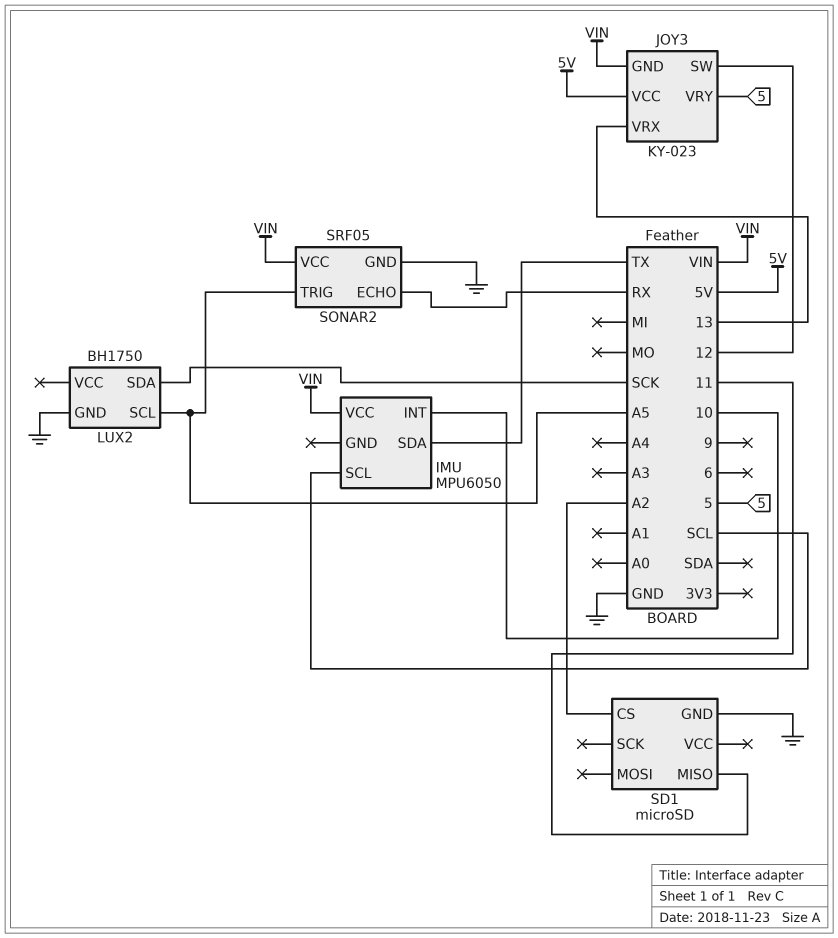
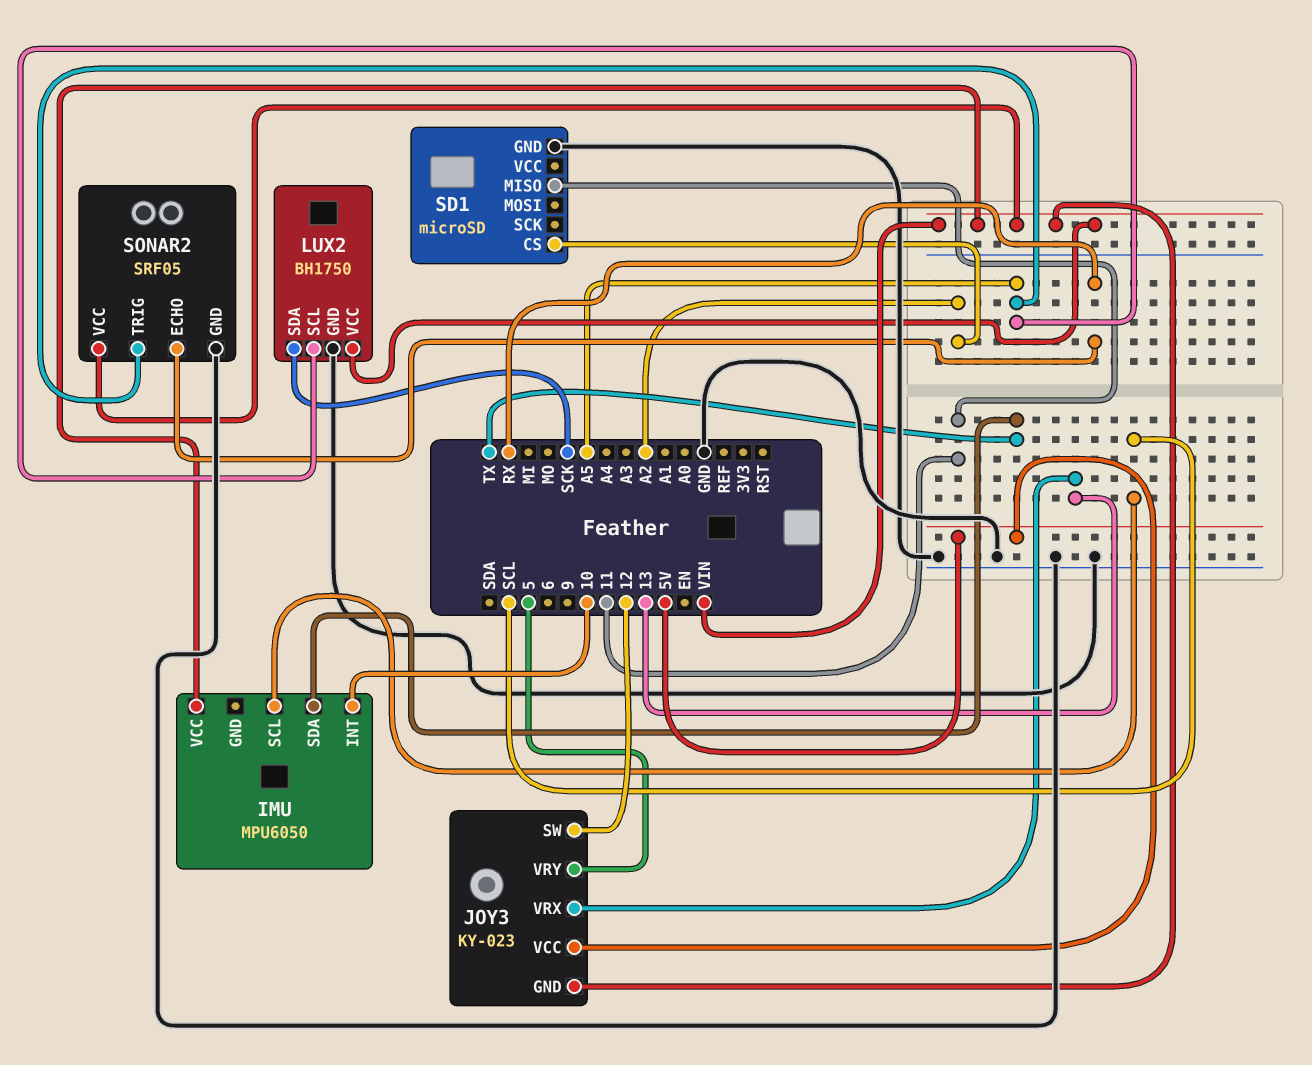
LUX2 pin VCC: none -> VIN

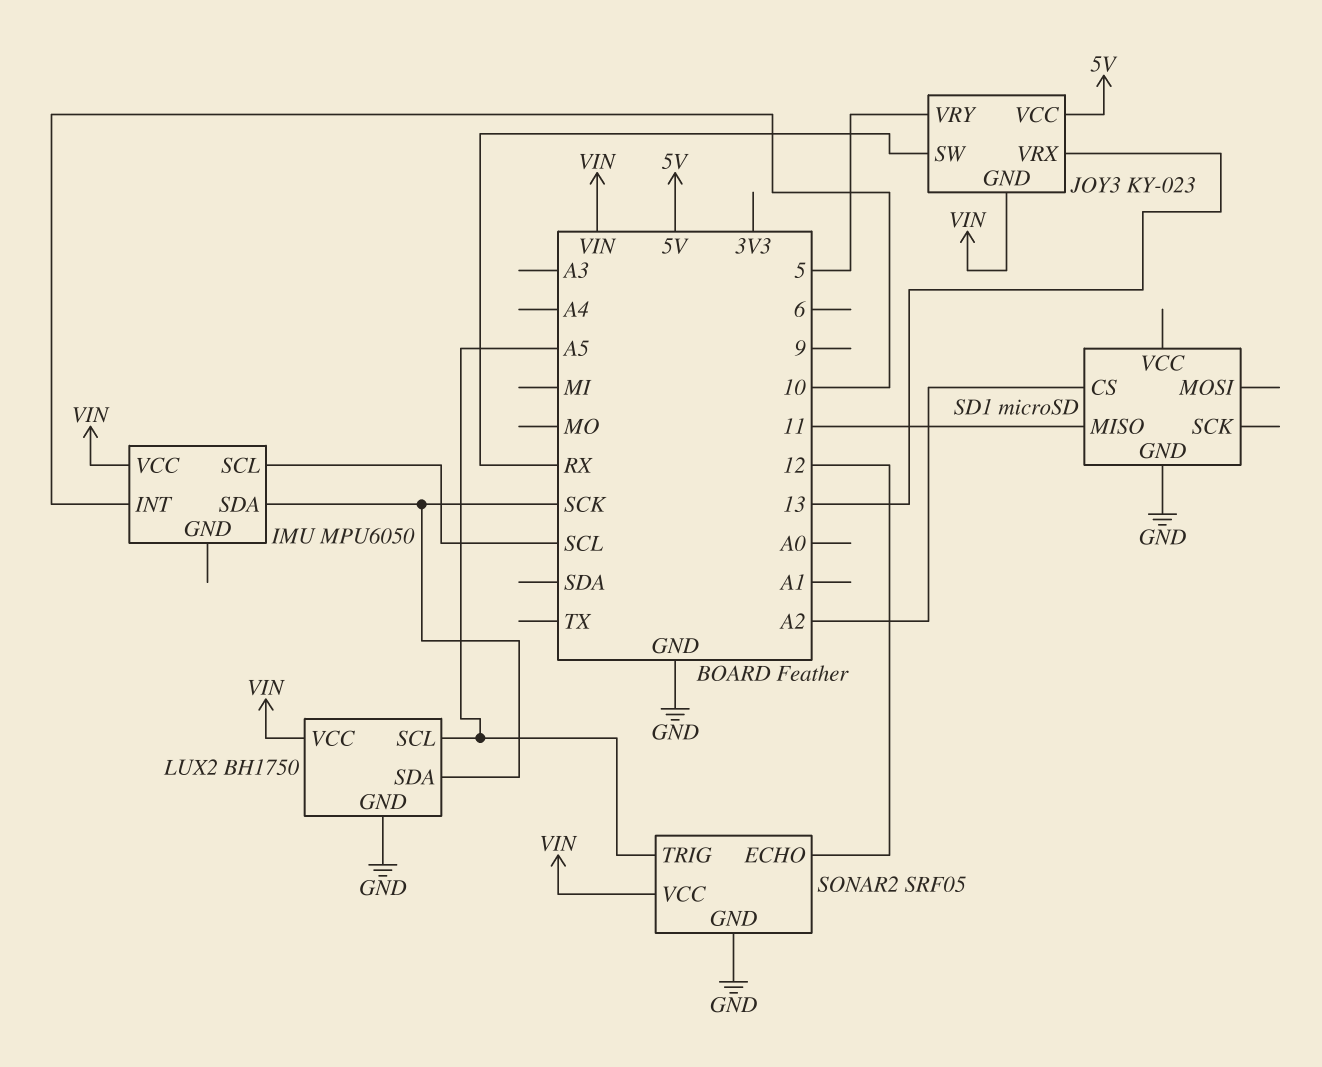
IMU pin SDA: TX -> SCK
JOY3 pin SW: 12 -> RX
SONAR2 pin ECHO: RX -> 12

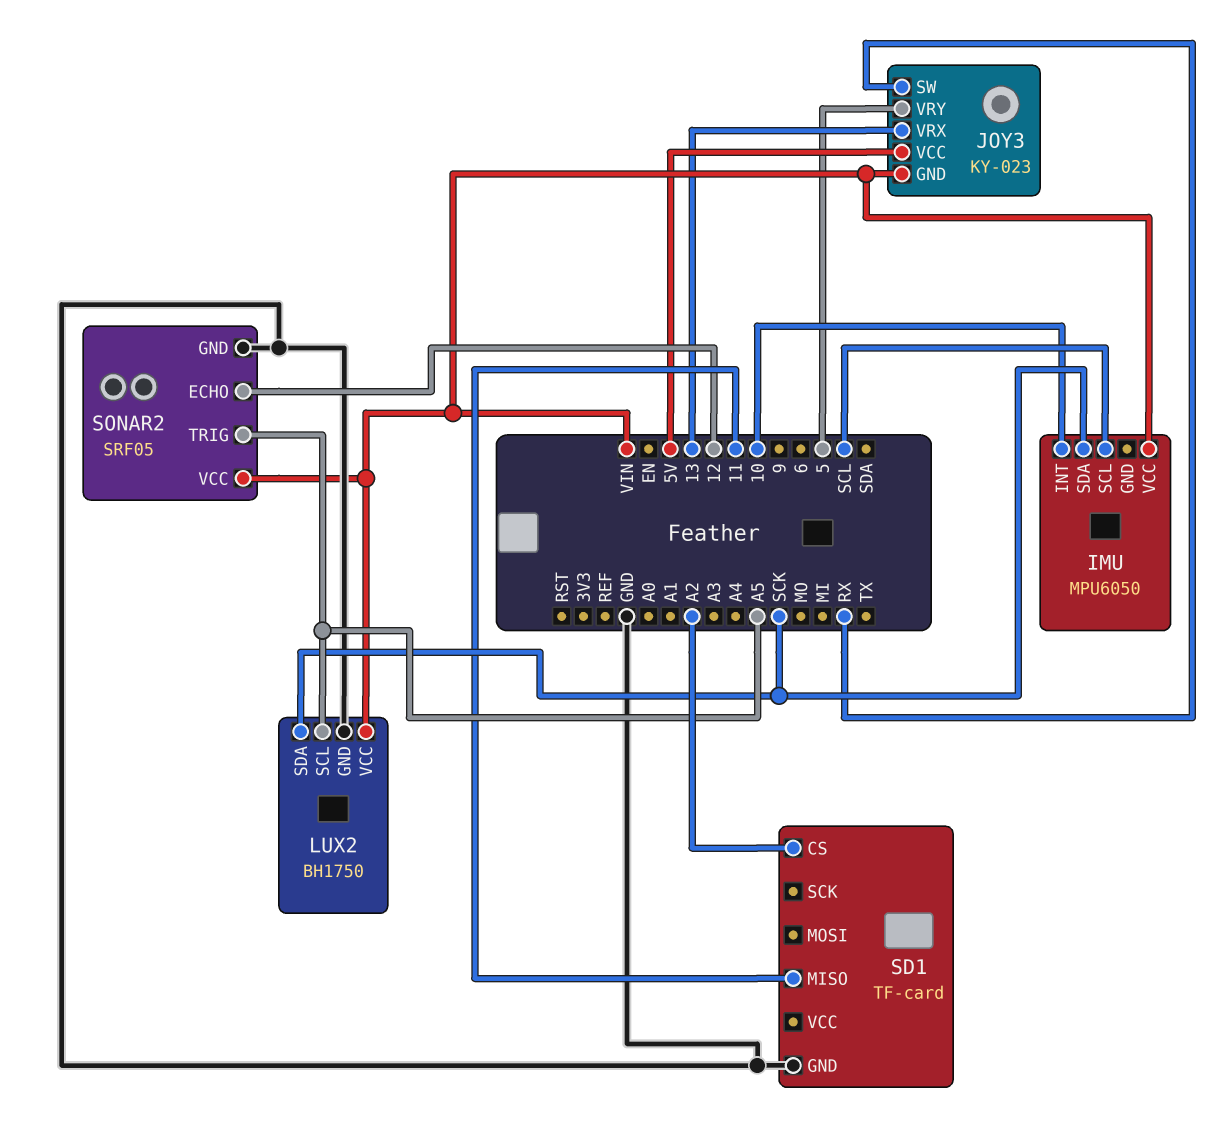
SD1: microSD -> TF-card

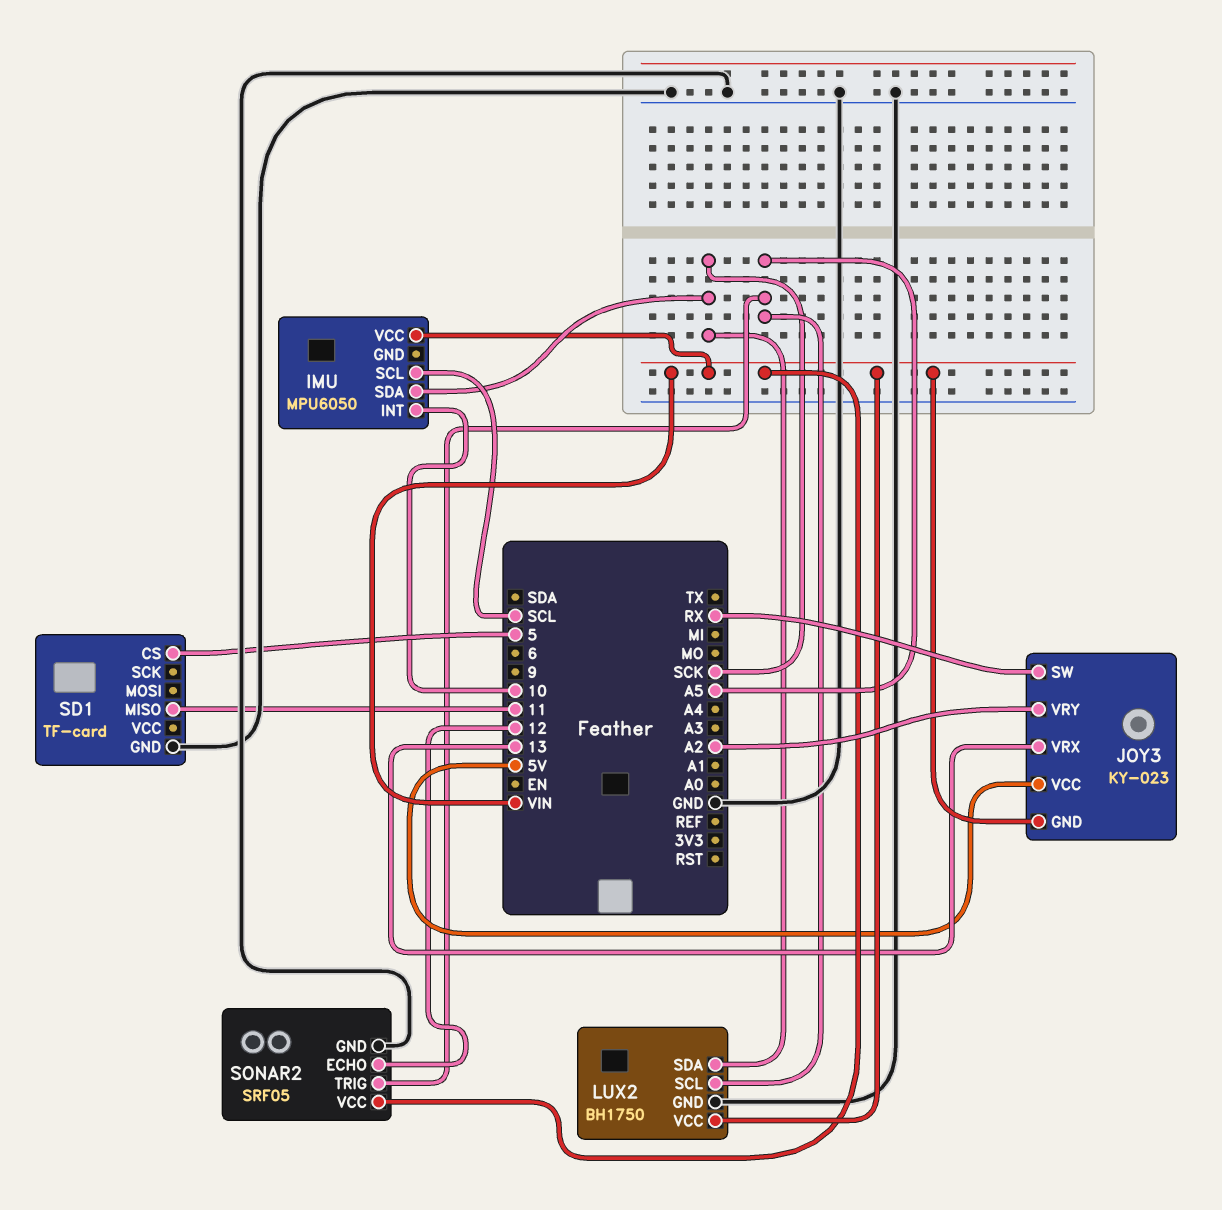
JOY3 pin VRY: 5 -> A2
SD1 pin CS: A2 -> 5

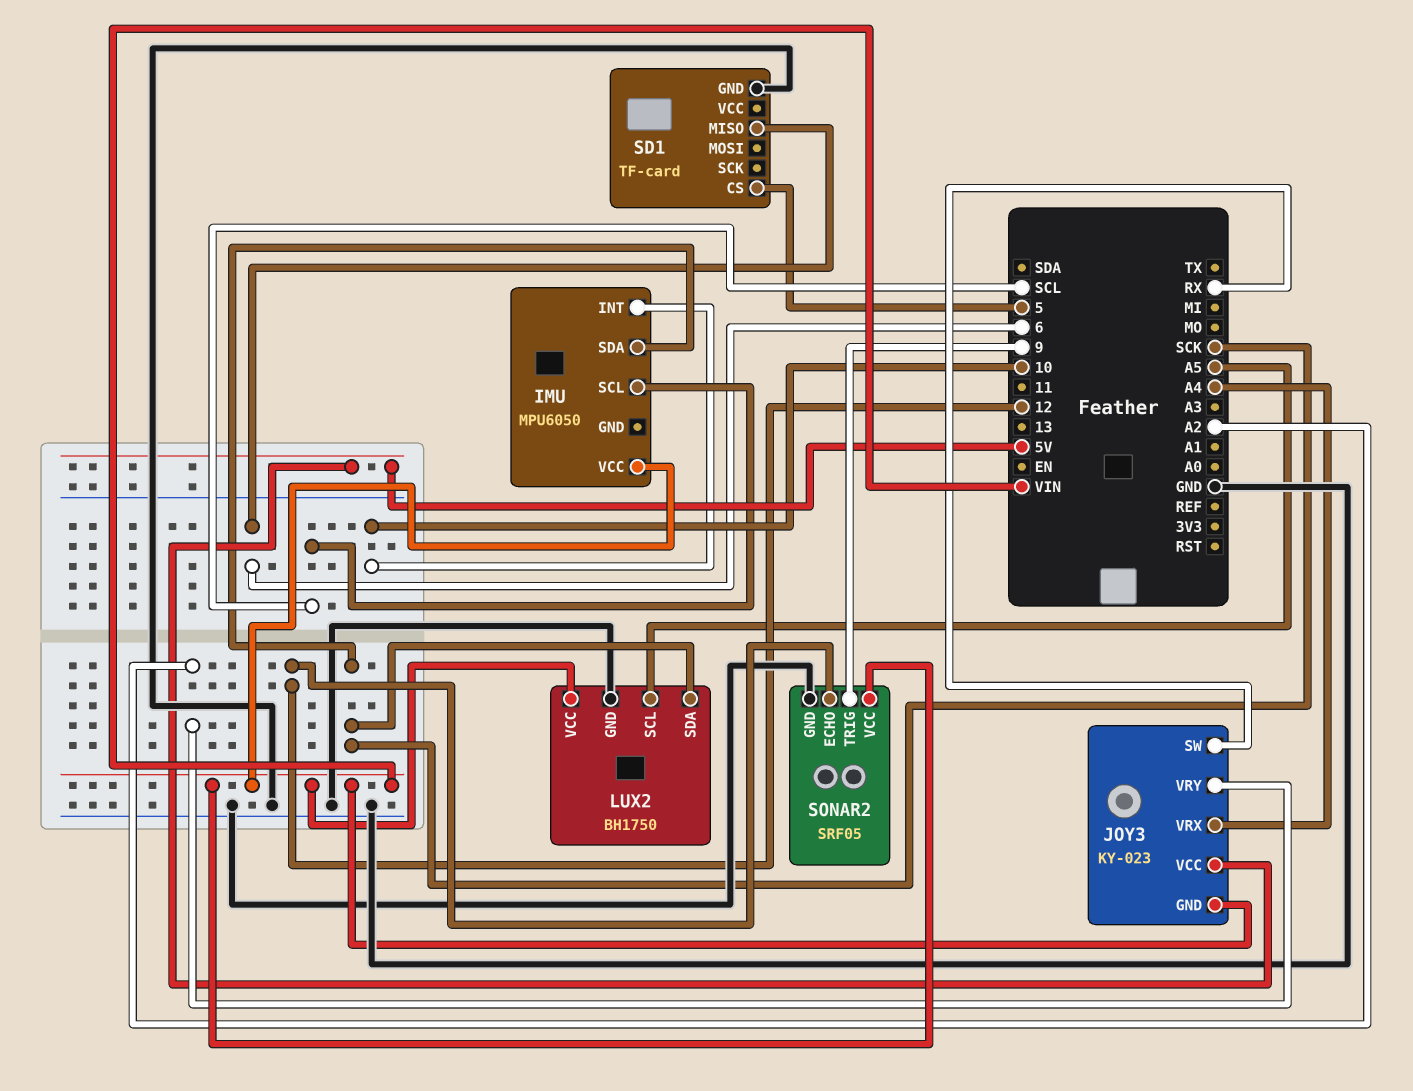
JOY3 pin VRX: 13 -> A4
SD1 pin MISO: 11 -> 6
SONAR2 pin TRIG: A5 -> 9

